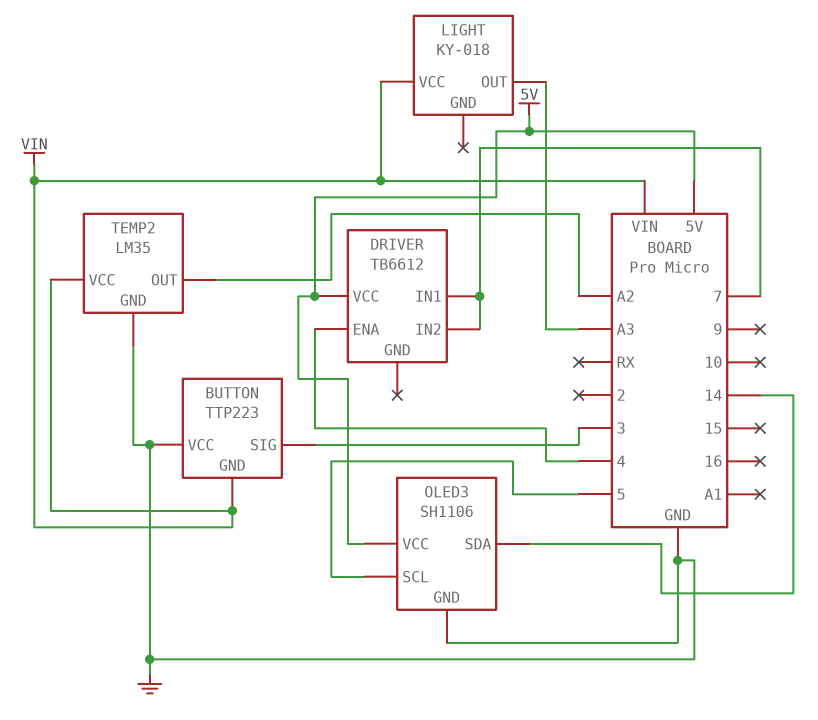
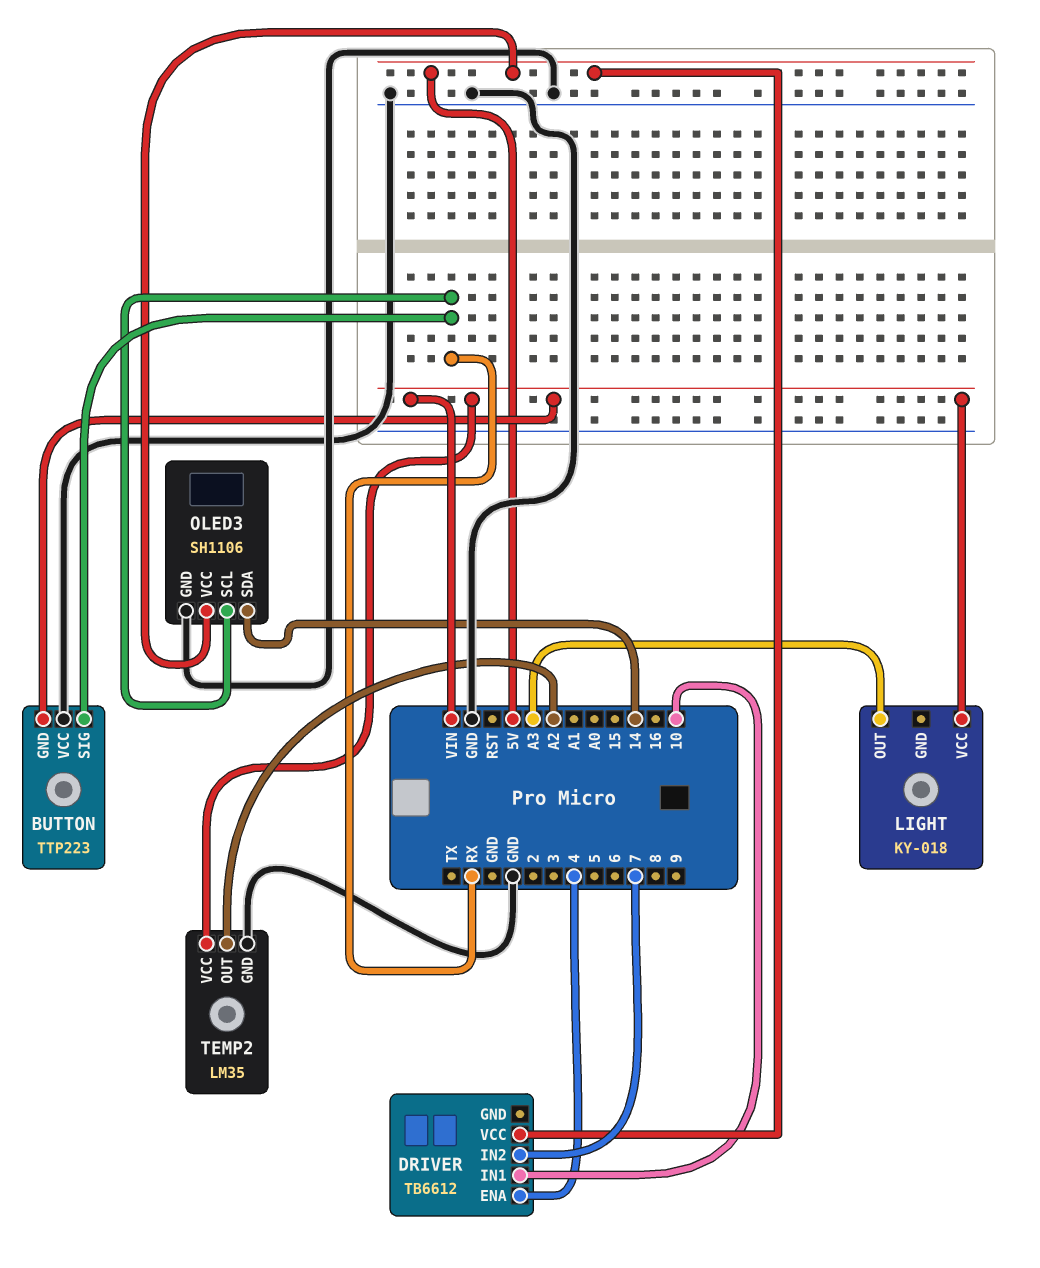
BUTTON pin SIG: 3 -> RX
DRIVER pin IN1: 7 -> 10
OLED3 pin SCL: 5 -> RX

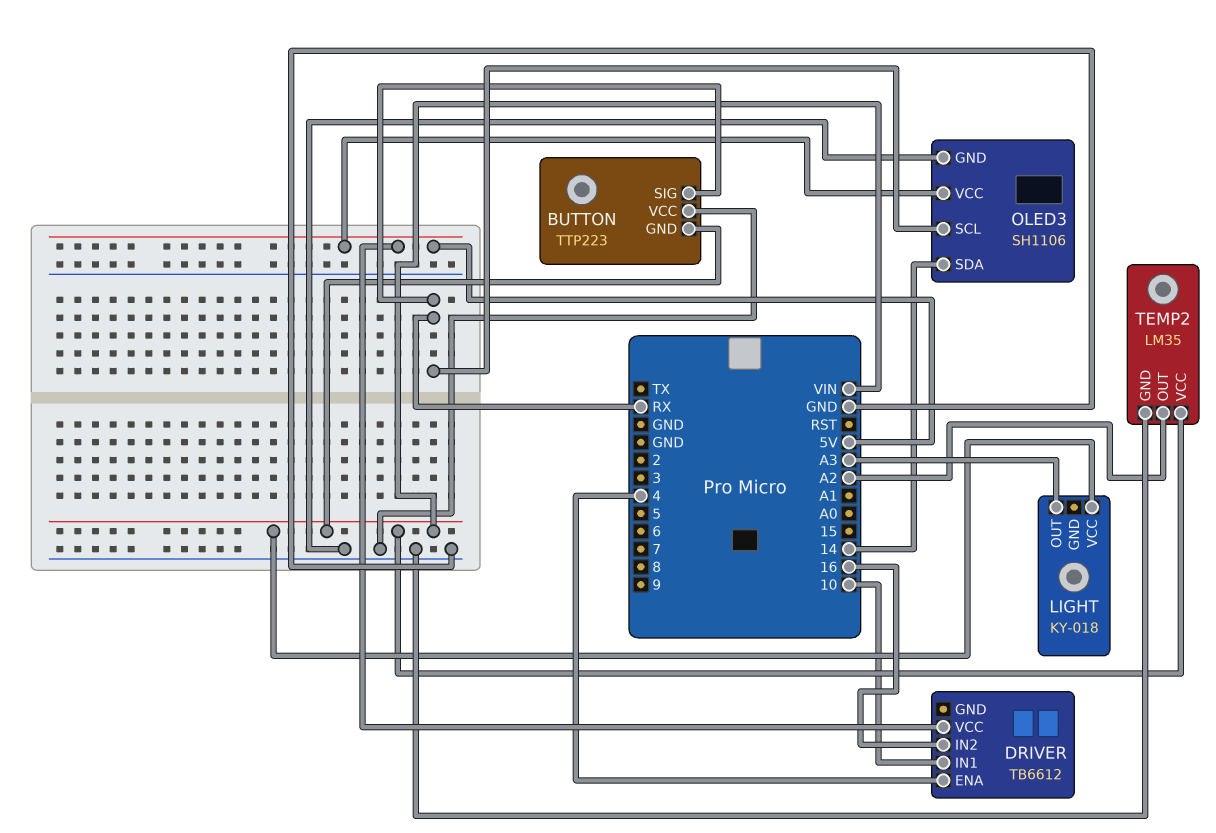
DRIVER pin IN2: 7 -> 16

